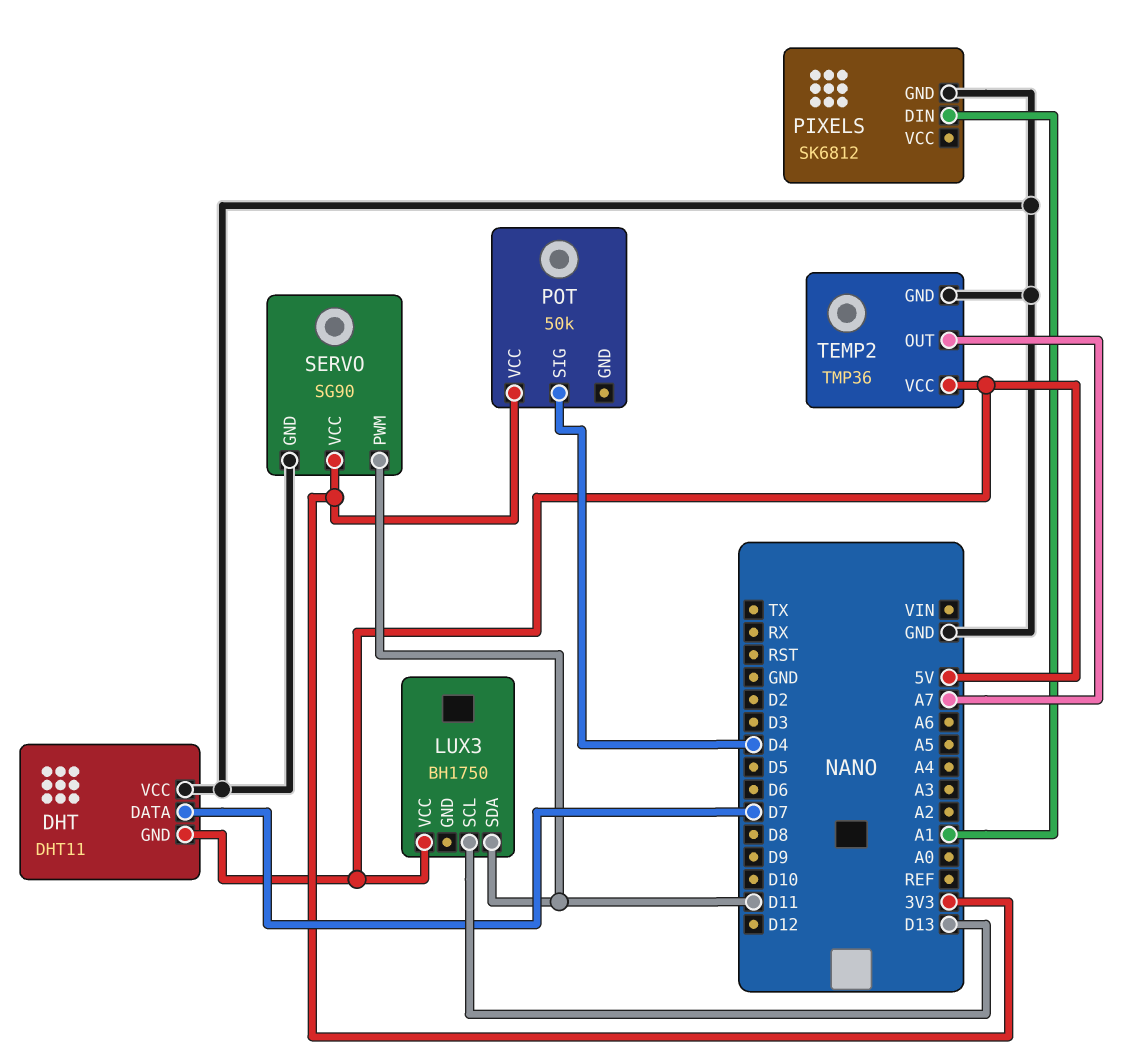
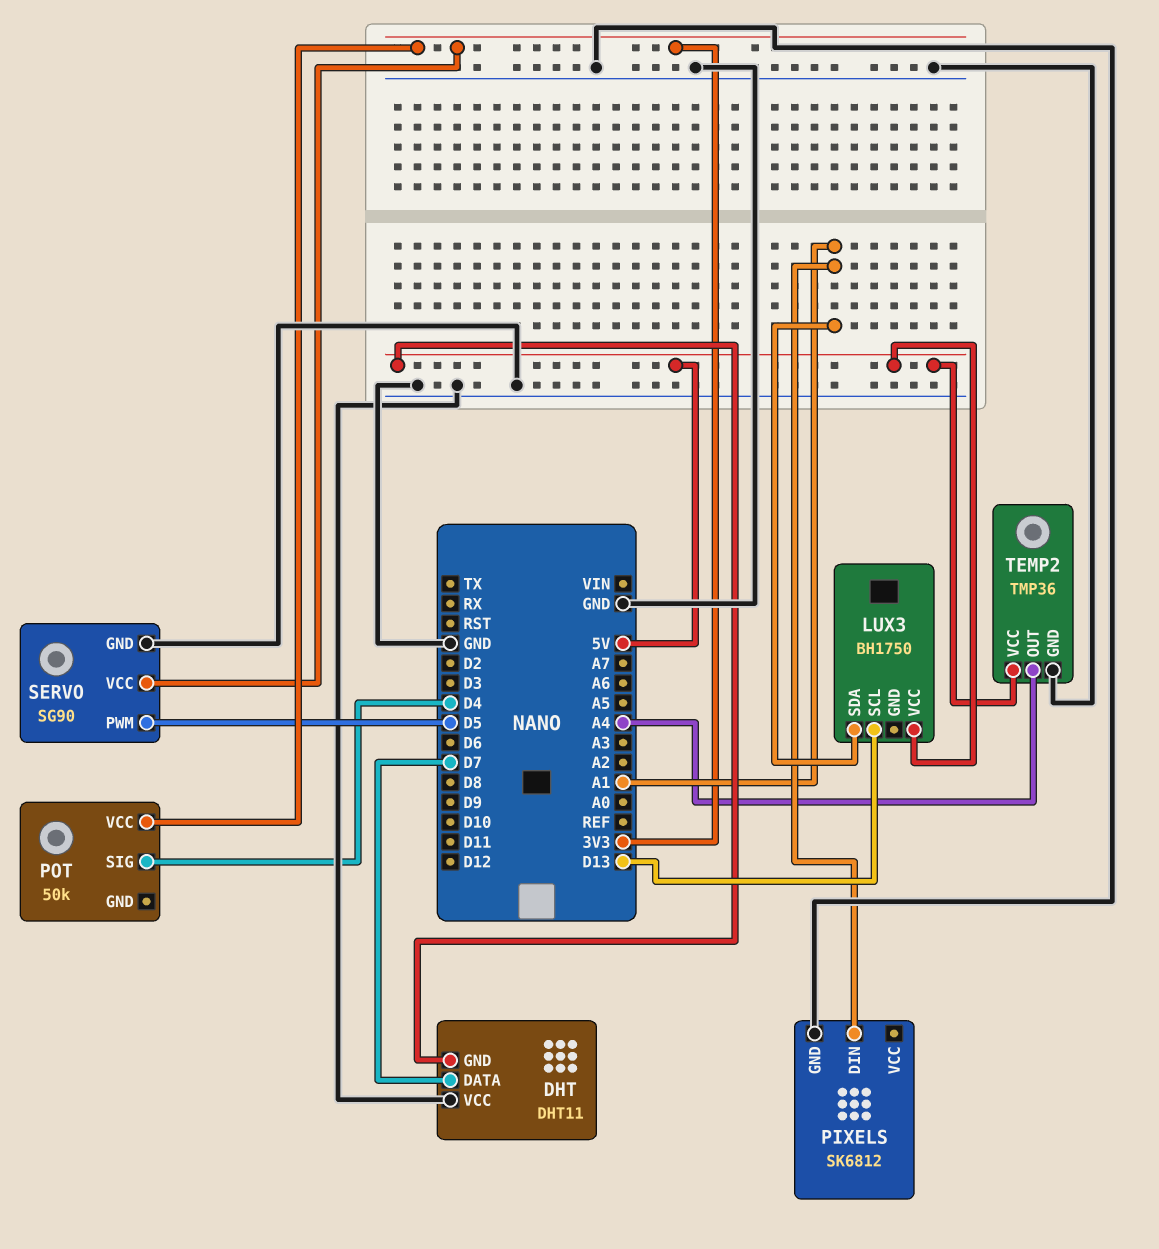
LUX3 pin SDA: D11 -> A1
SERVO pin PWM: D11 -> D5
TEMP2 pin OUT: A7 -> A4

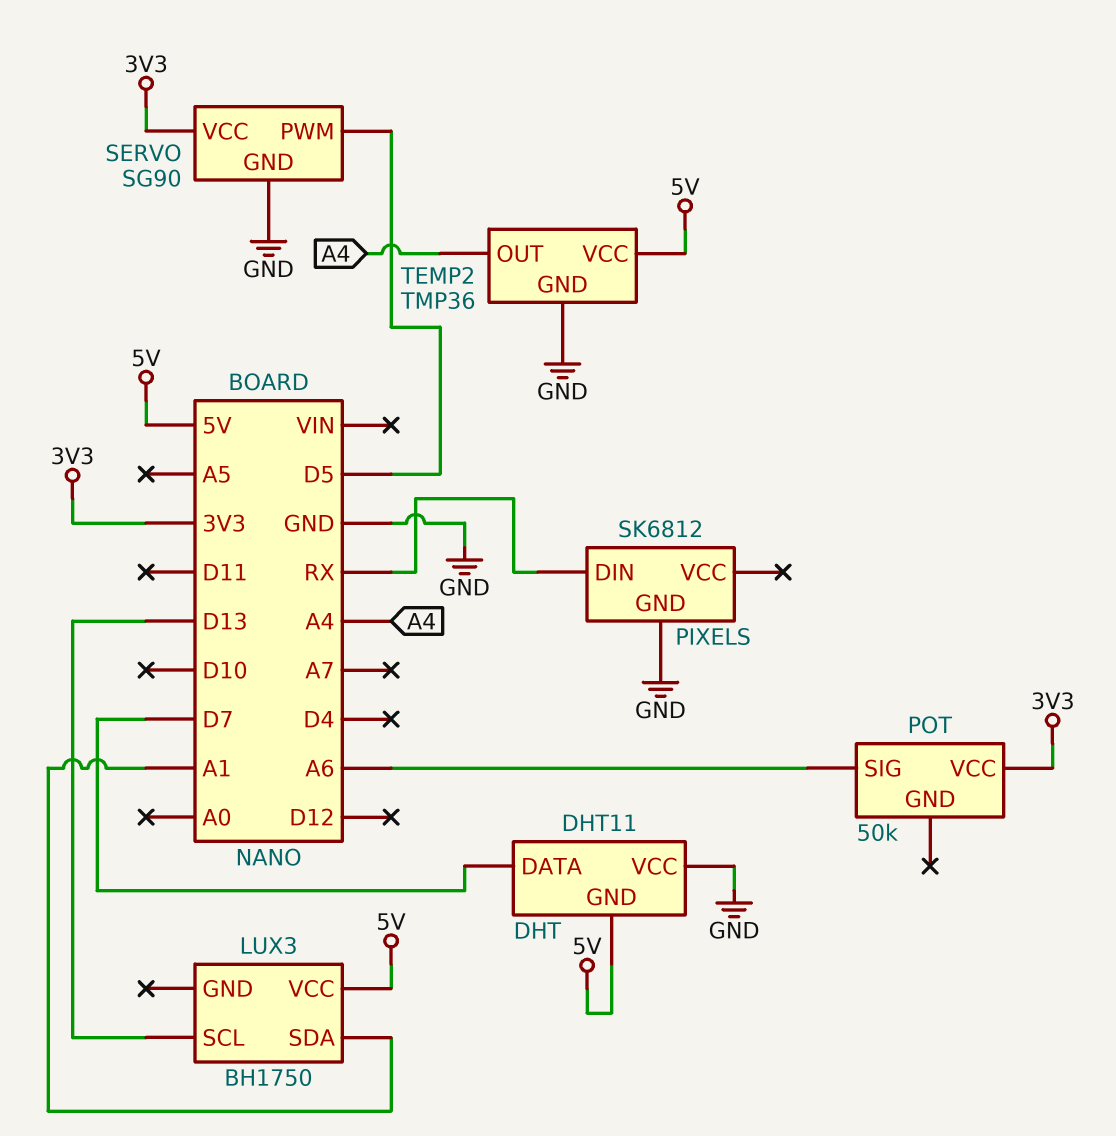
PIXELS pin DIN: A1 -> RX
POT pin SIG: D4 -> A6

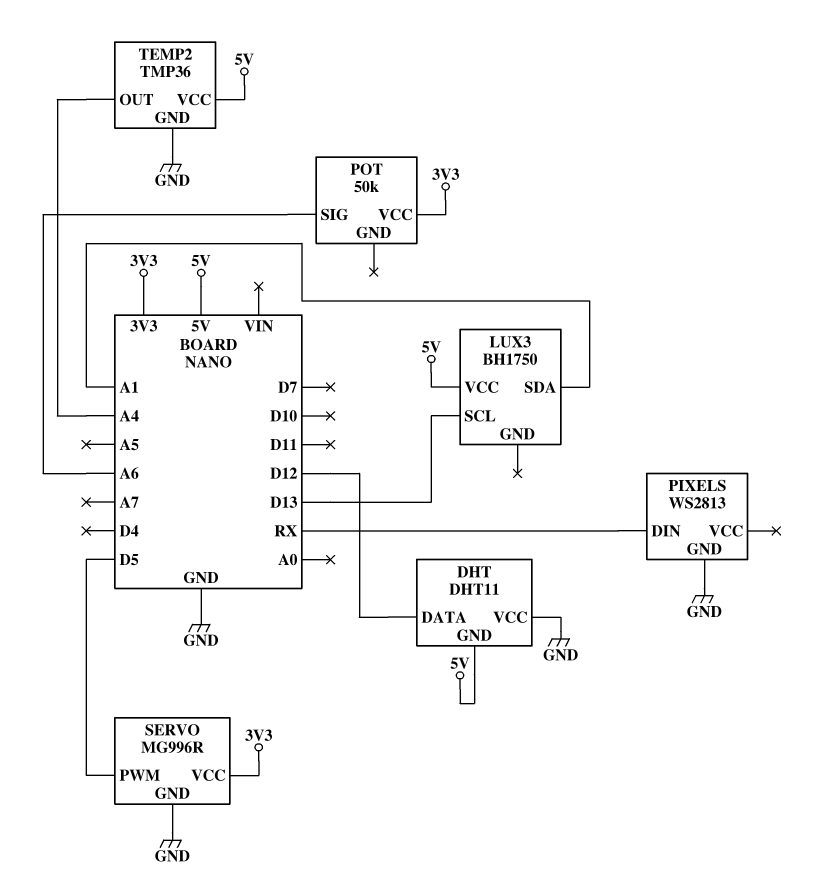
DHT pin DATA: D7 -> D12
PIXELS: SK6812 -> WS2813
SERVO: SG90 -> MG996R

